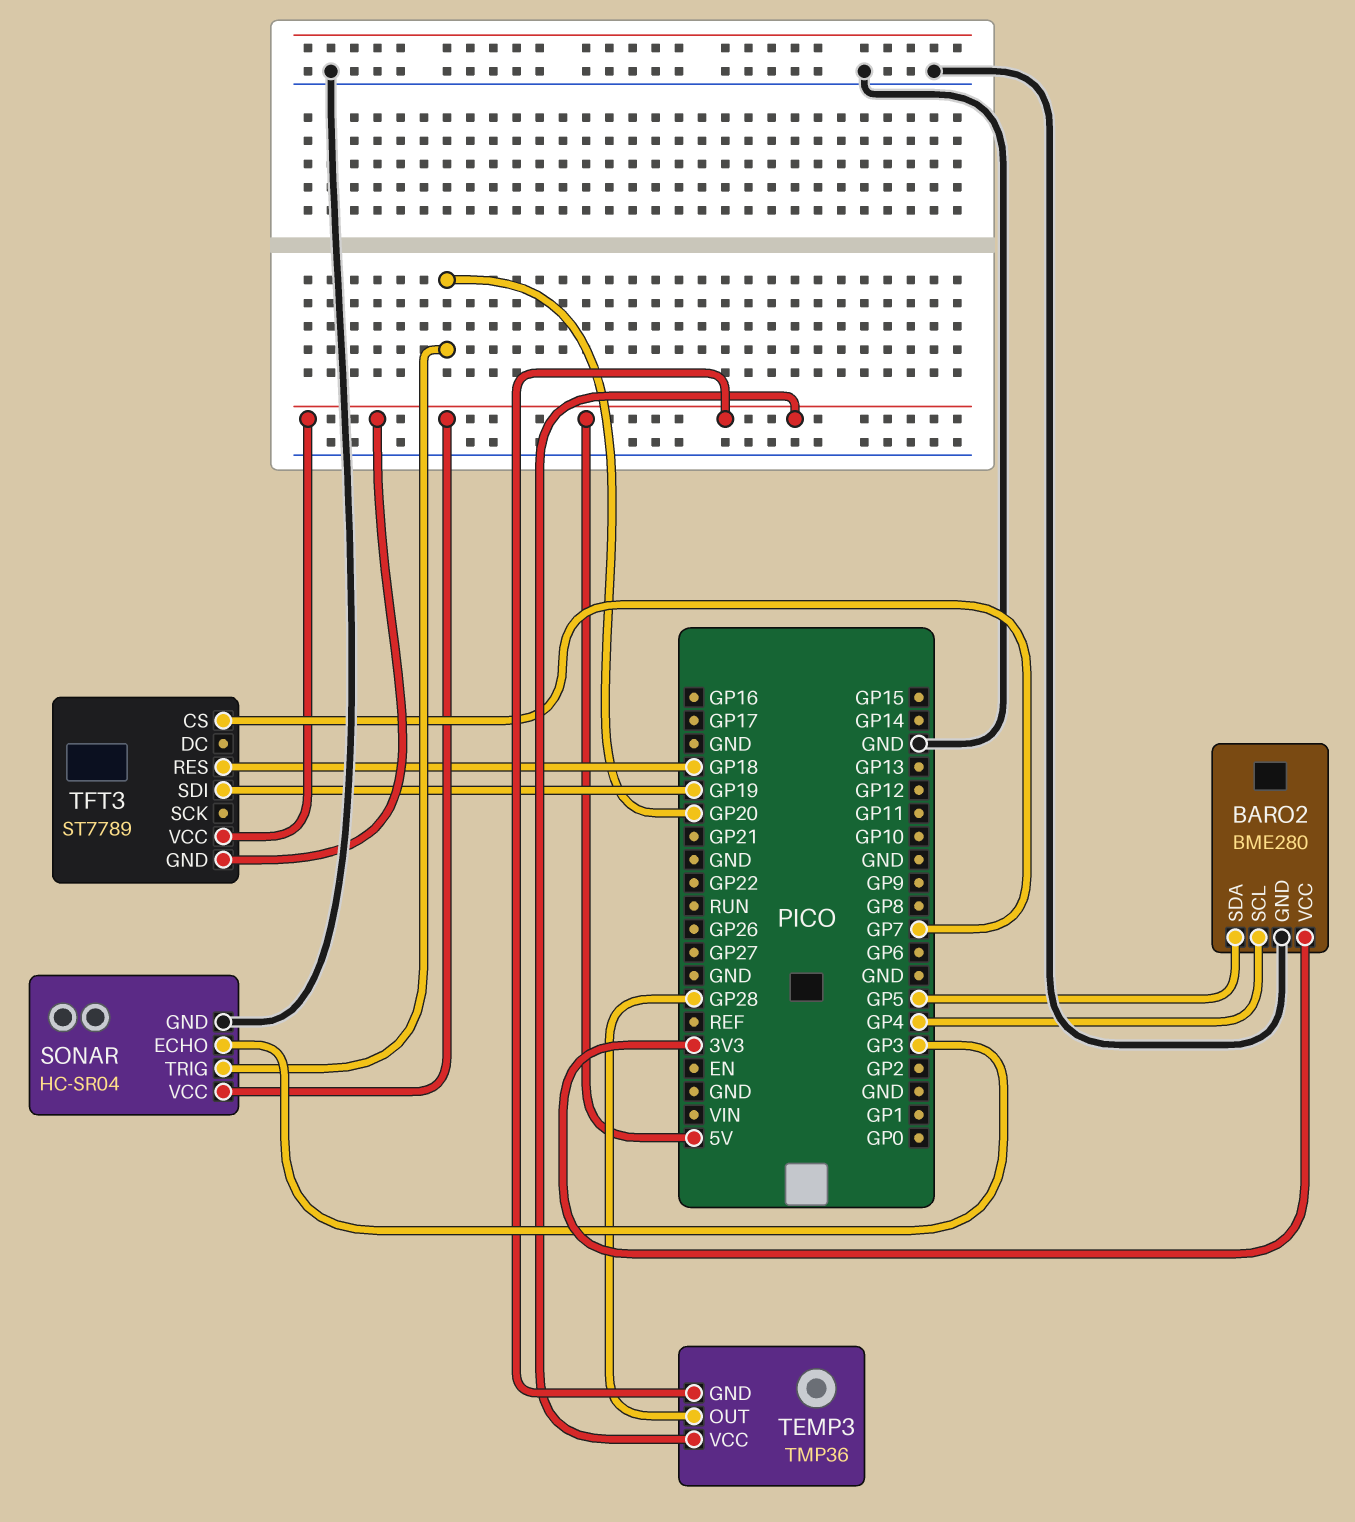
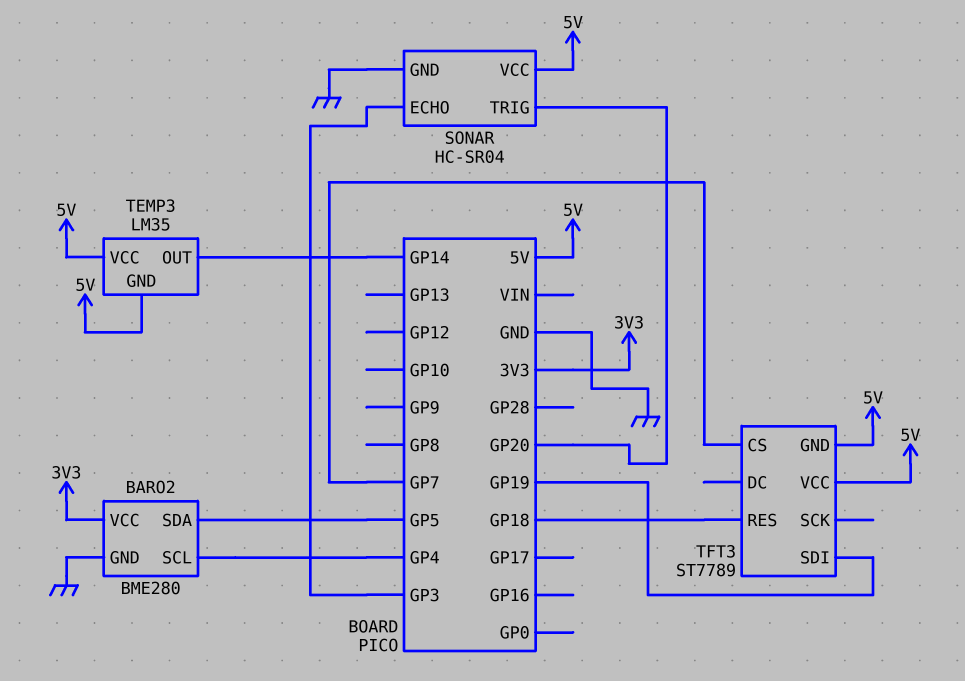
TEMP3: TMP36 -> LM35
TEMP3 pin OUT: GP28 -> GP14

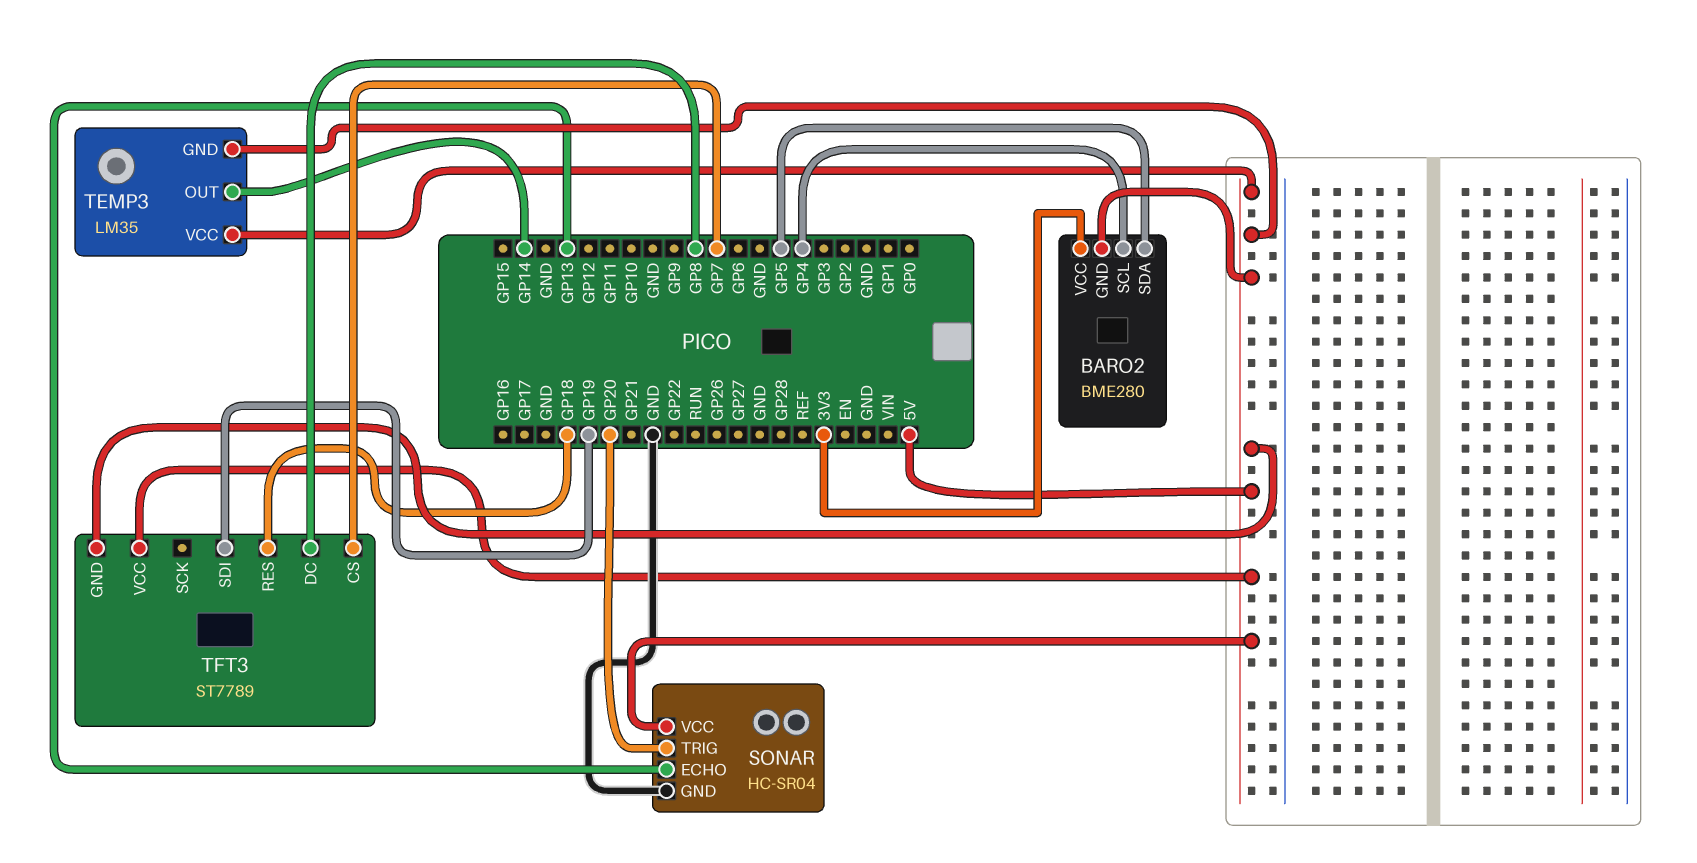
BARO2 pin GND: GND -> 5V
SONAR pin ECHO: GP3 -> GP13
TFT3 pin DC: none -> GP8

